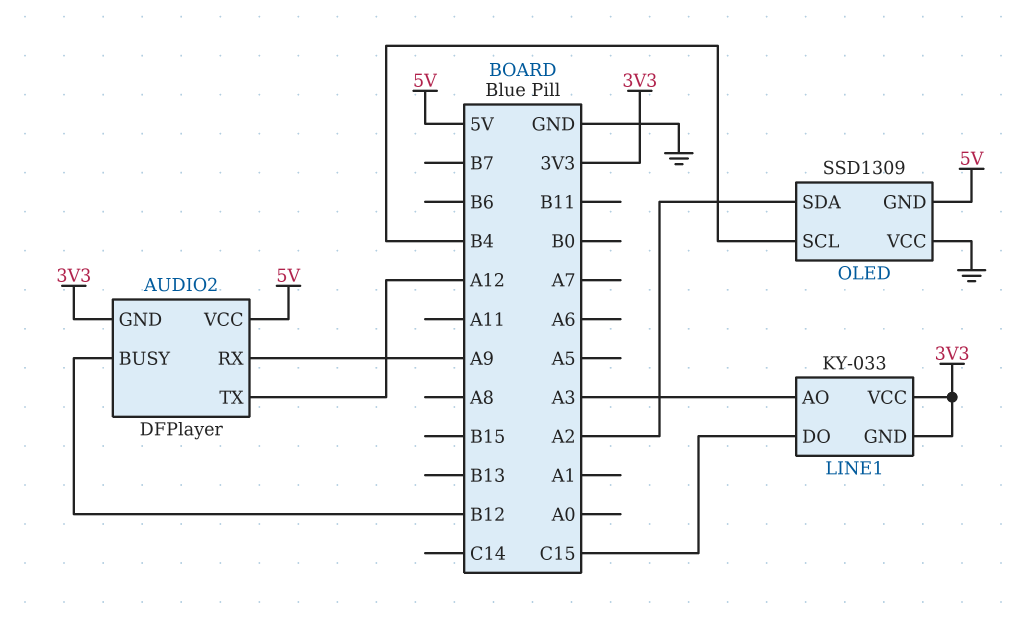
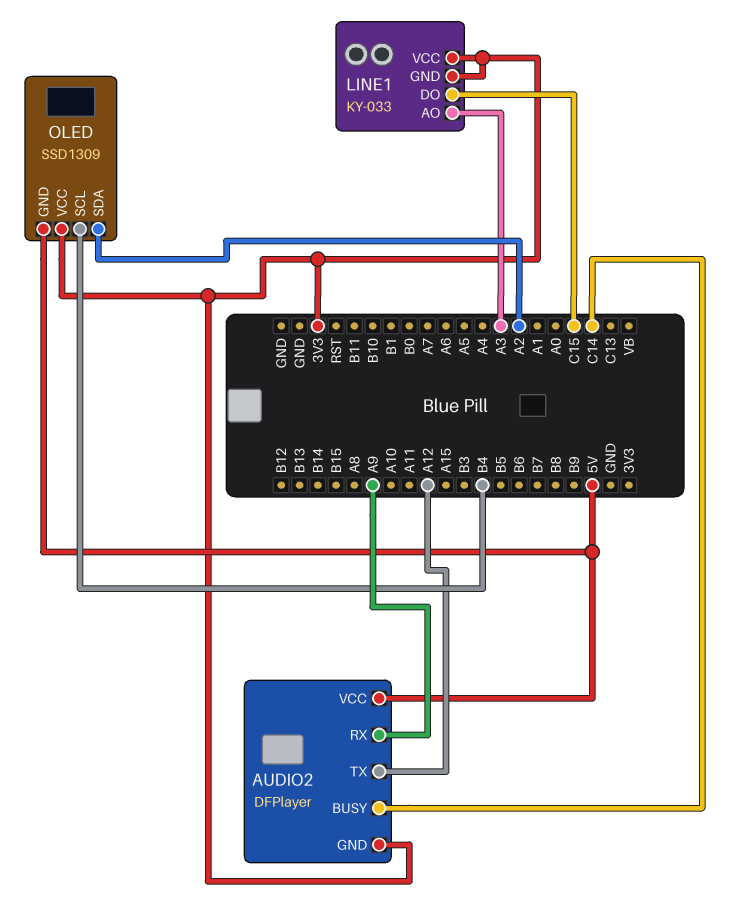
AUDIO2 pin BUSY: B12 -> C14
OLED pin VCC: GND -> 3V3

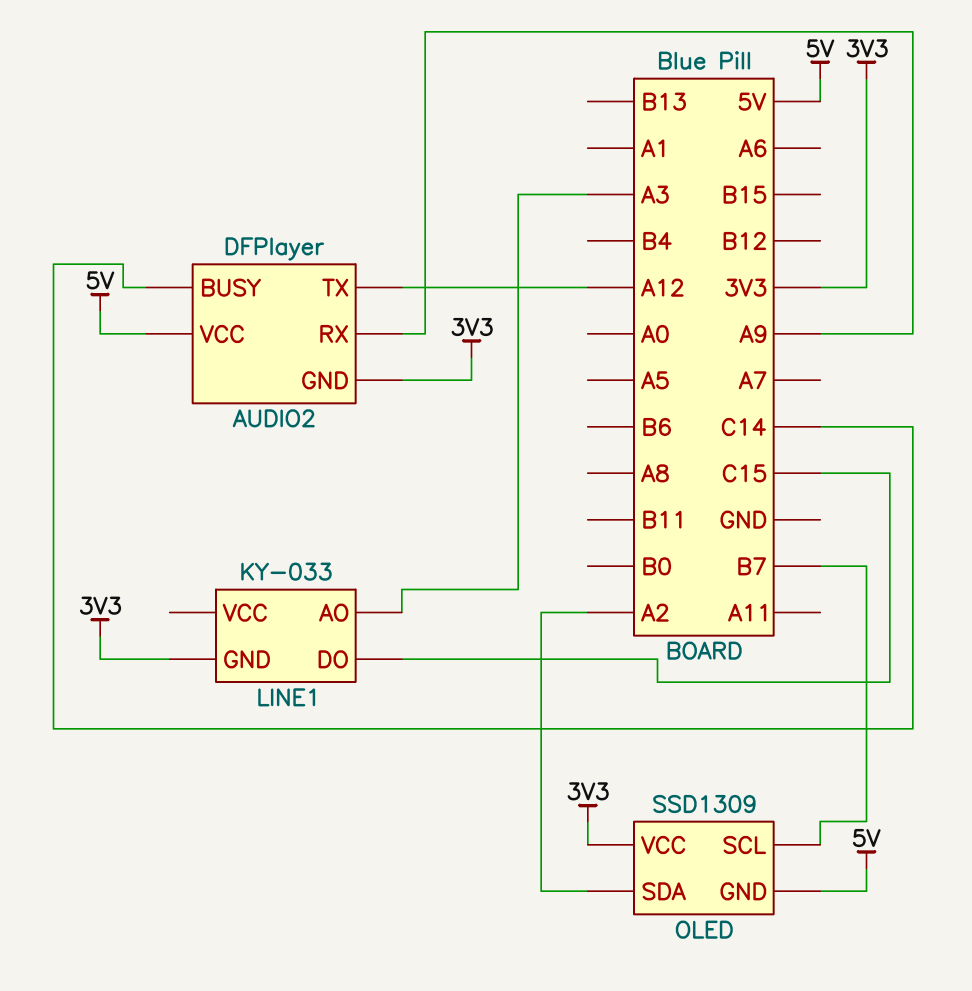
LINE1 pin VCC: 3V3 -> none
OLED pin SCL: B4 -> B7

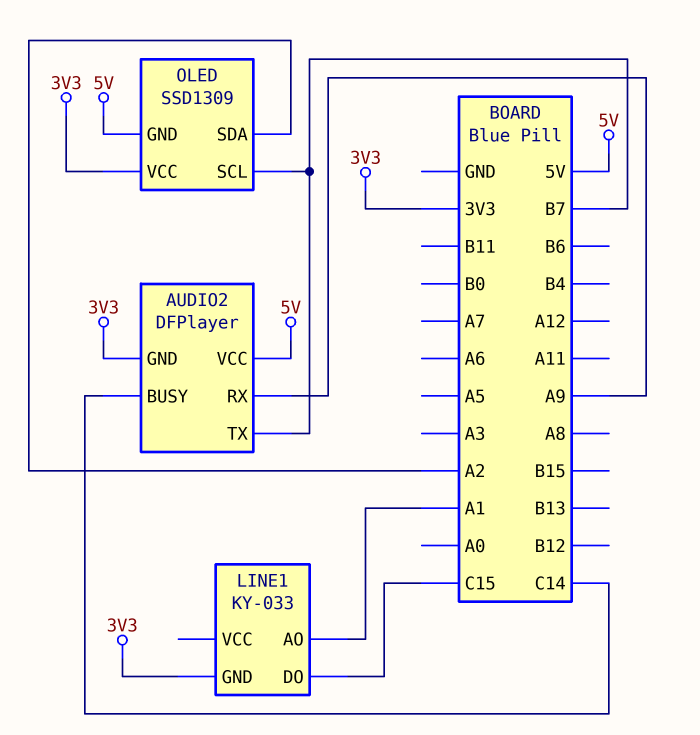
AUDIO2 pin TX: A12 -> B7
LINE1 pin AO: A3 -> A1

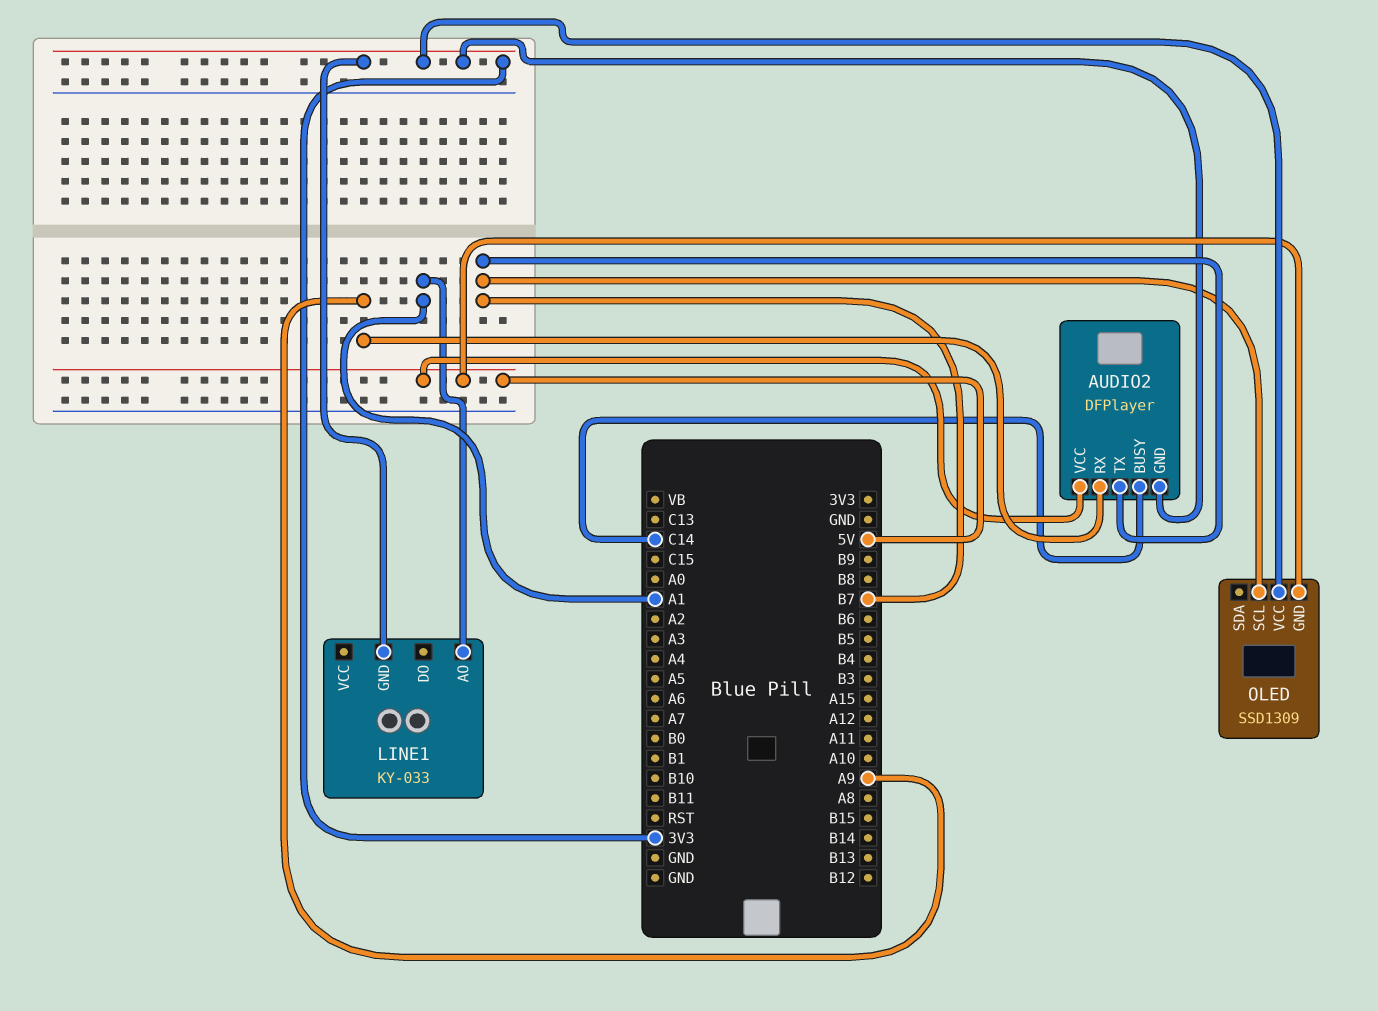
LINE1 pin DO: C15 -> none
OLED pin SDA: A2 -> none

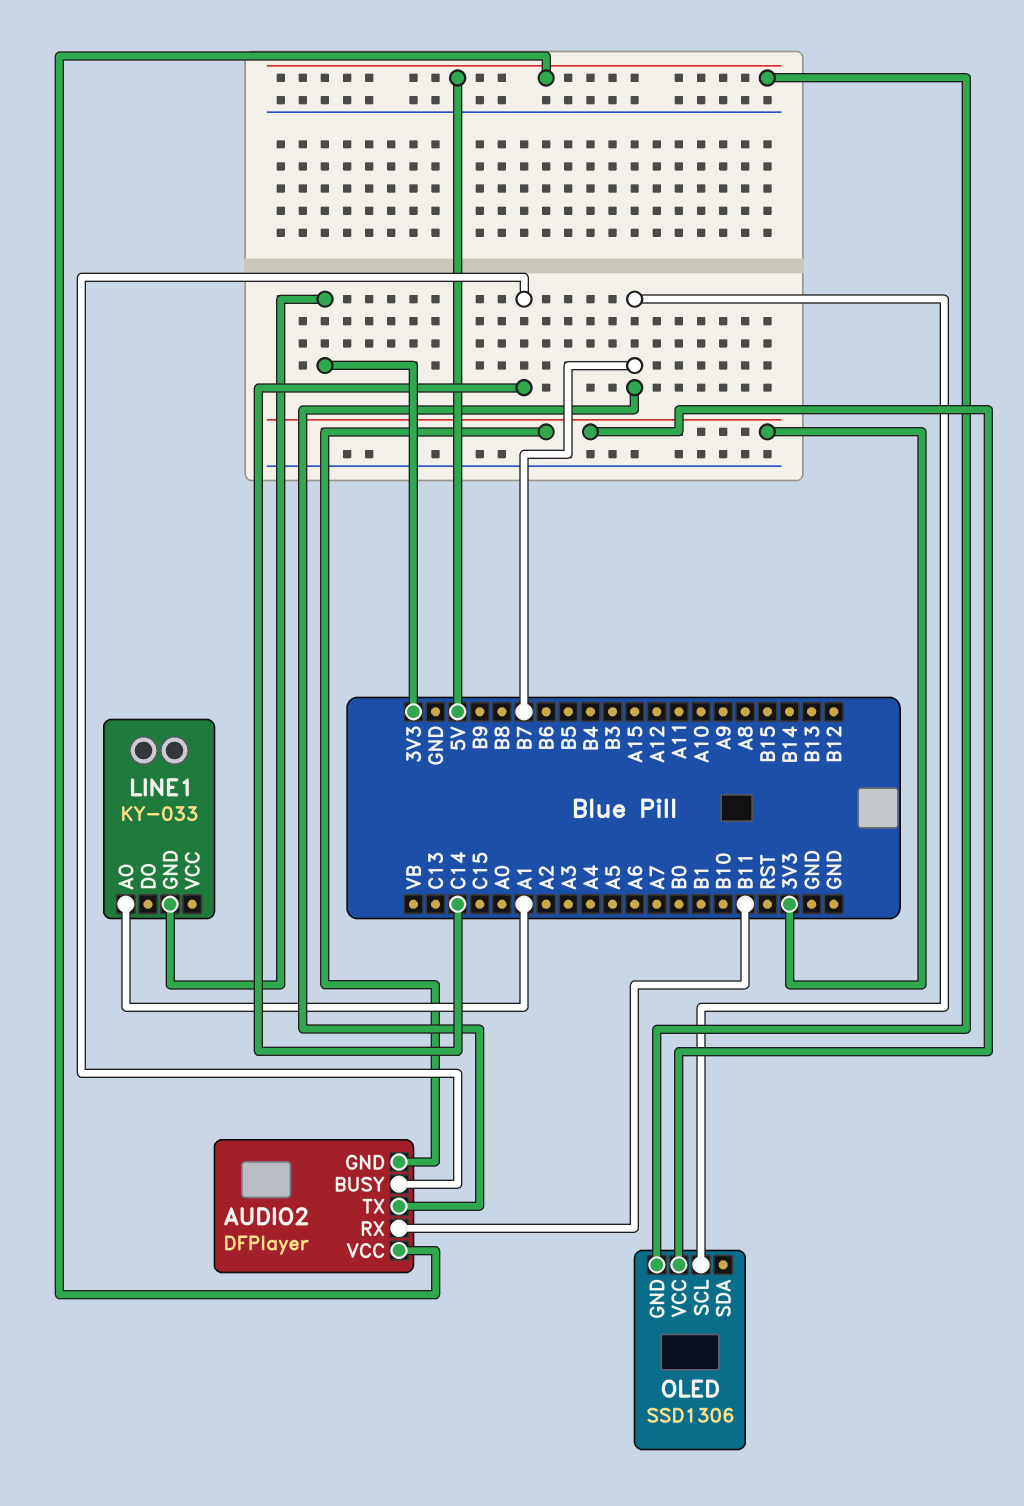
AUDIO2 pin RX: A9 -> B11
OLED: SSD1309 -> SSD1306

